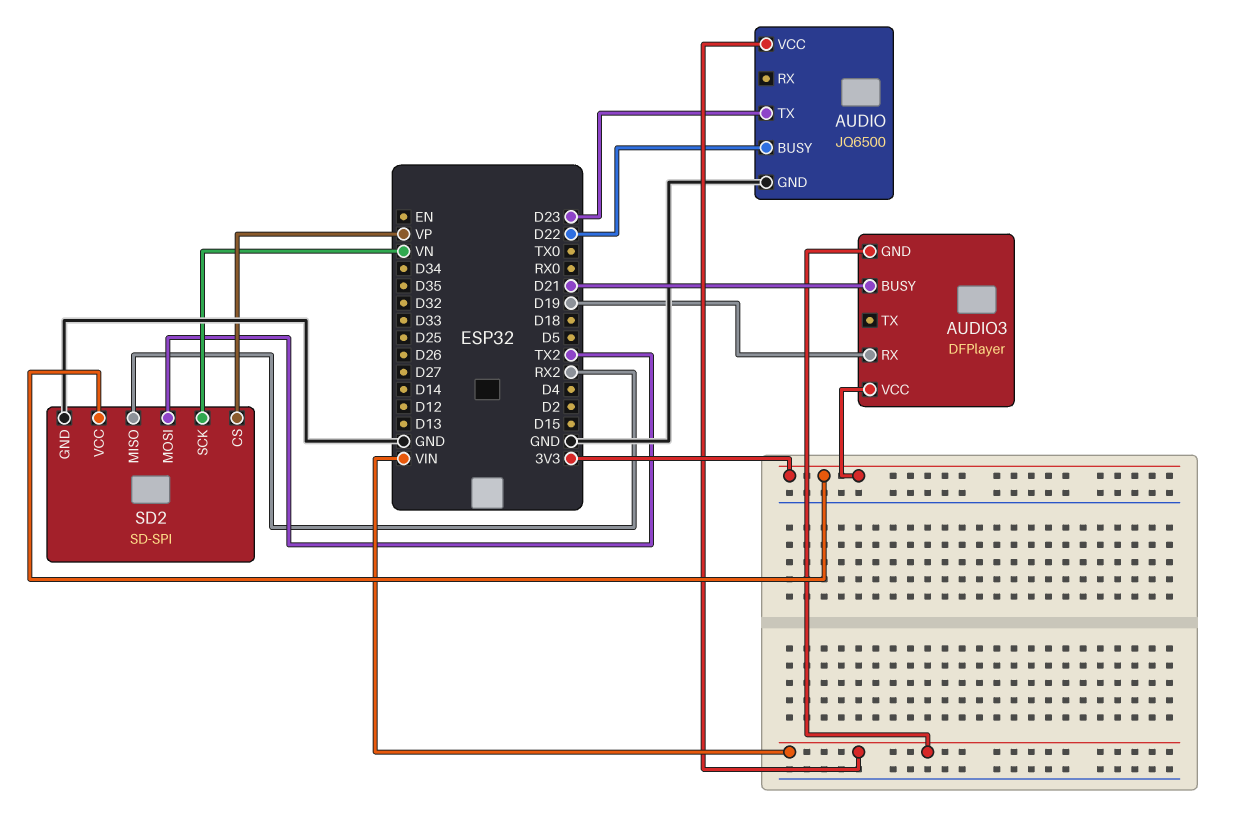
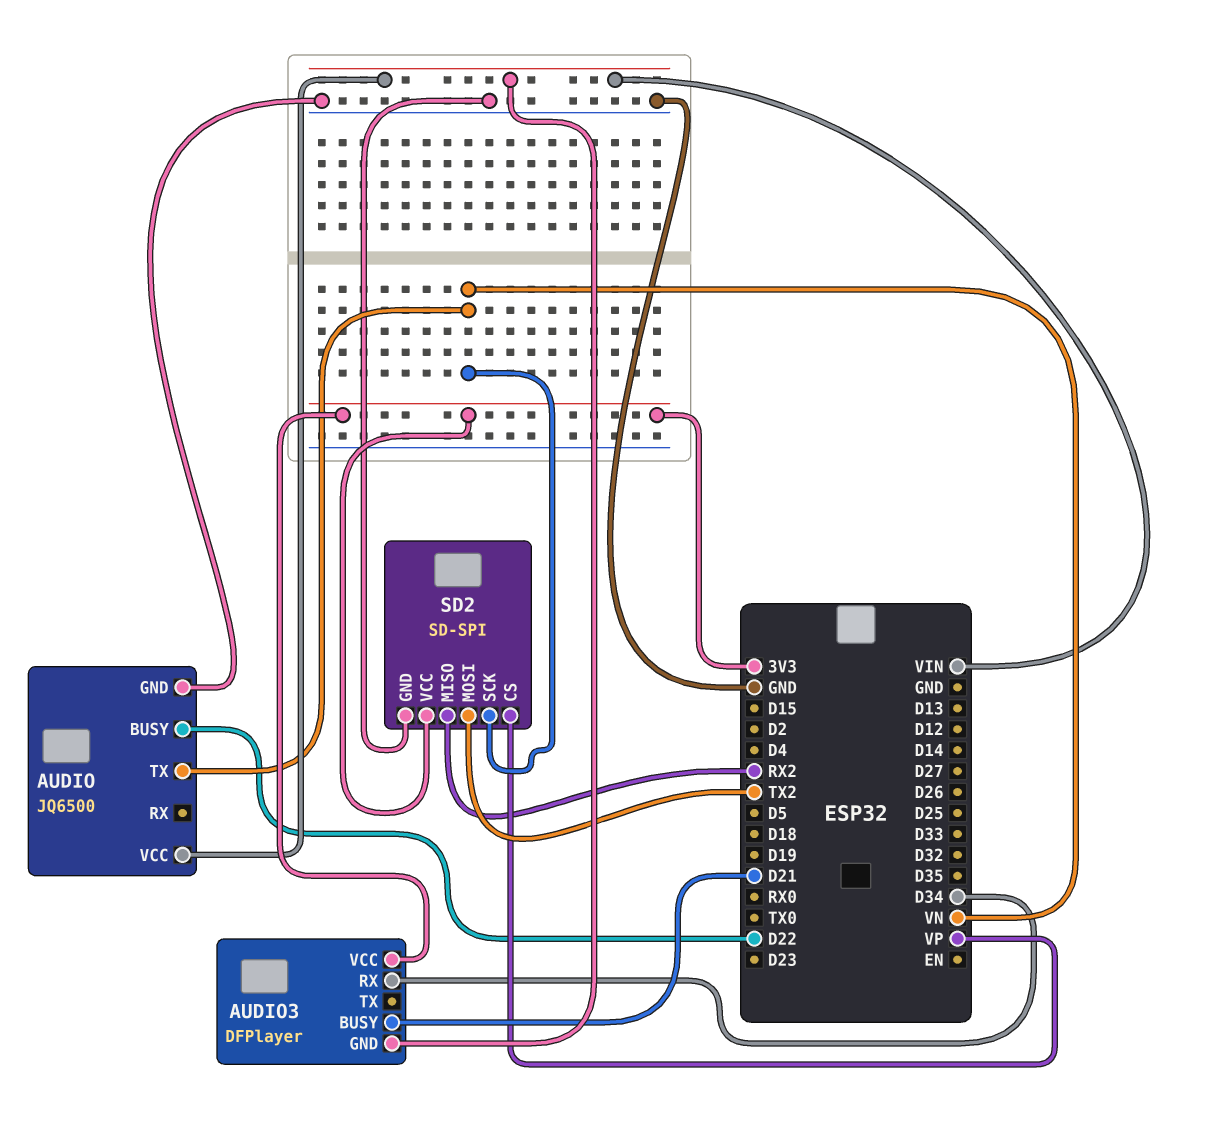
AUDIO pin TX: D23 -> VN
AUDIO3 pin RX: D19 -> D34

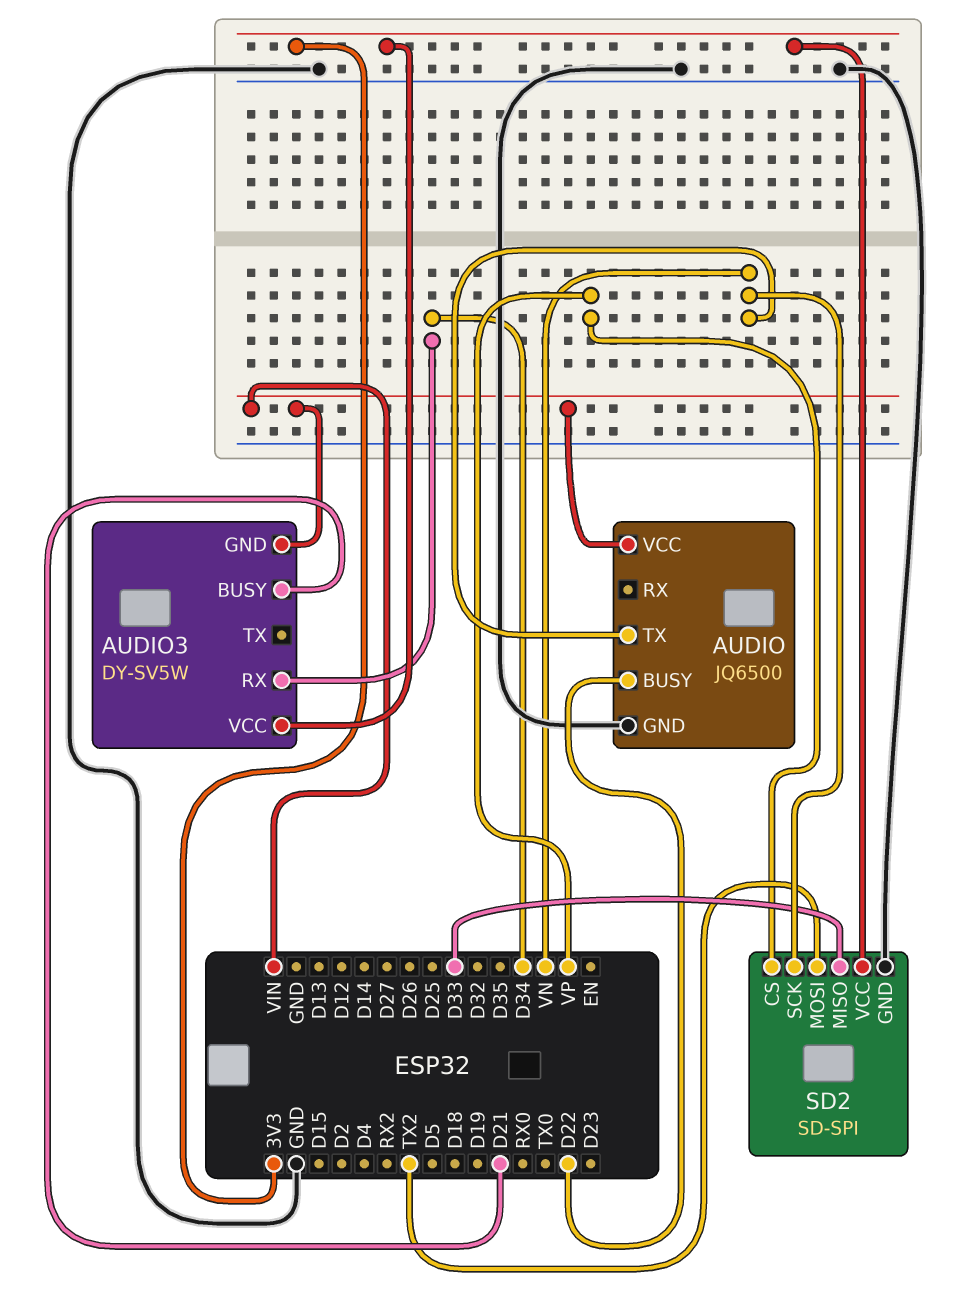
AUDIO3: DFPlayer -> DY-SV5W
SD2 pin MISO: RX2 -> D33

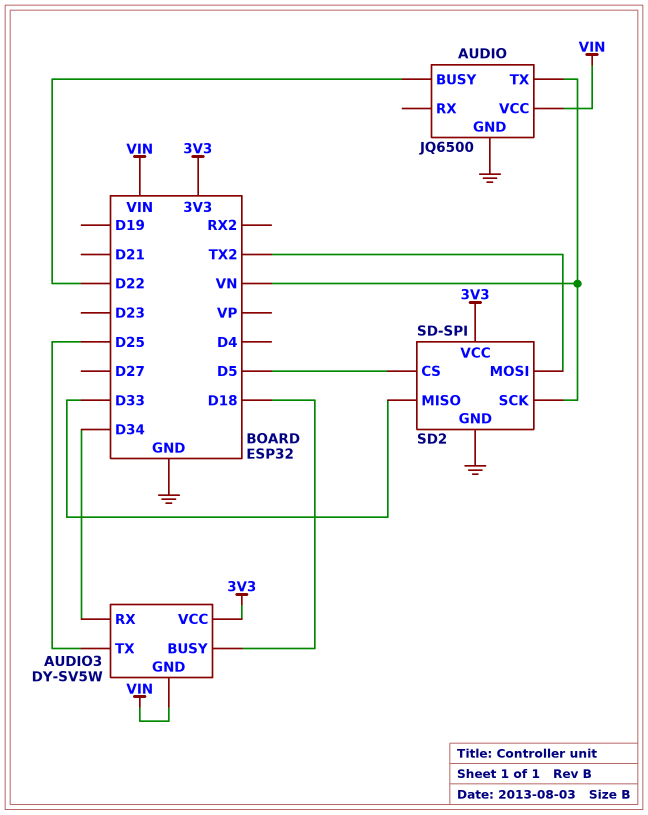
AUDIO3 pin BUSY: D21 -> D18
AUDIO3 pin TX: none -> D25
SD2 pin CS: VP -> D5

